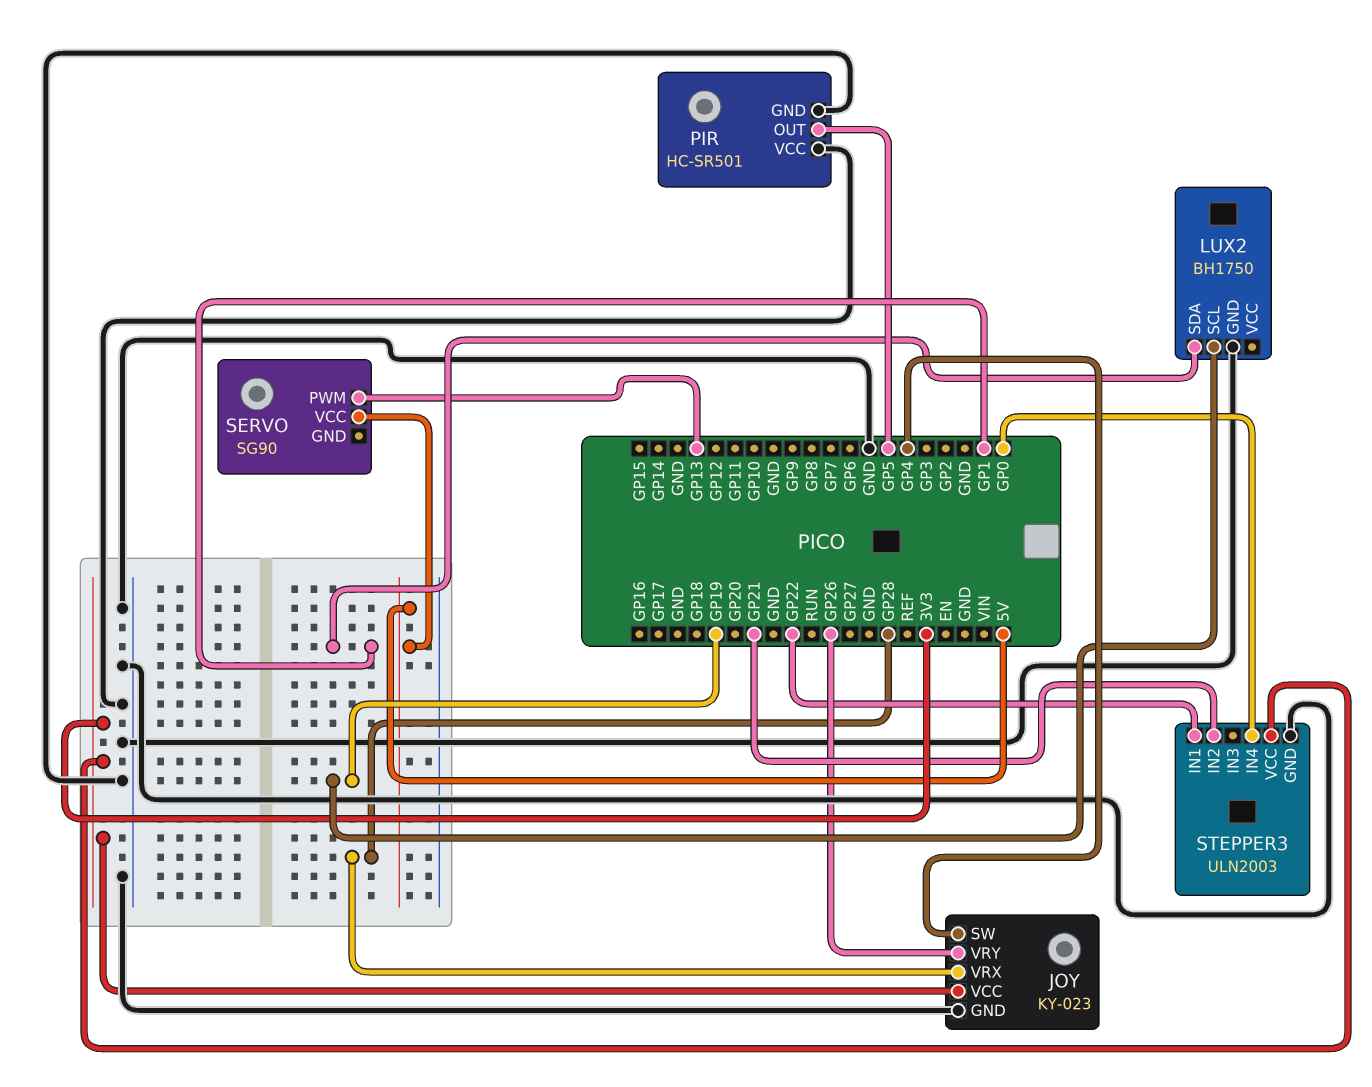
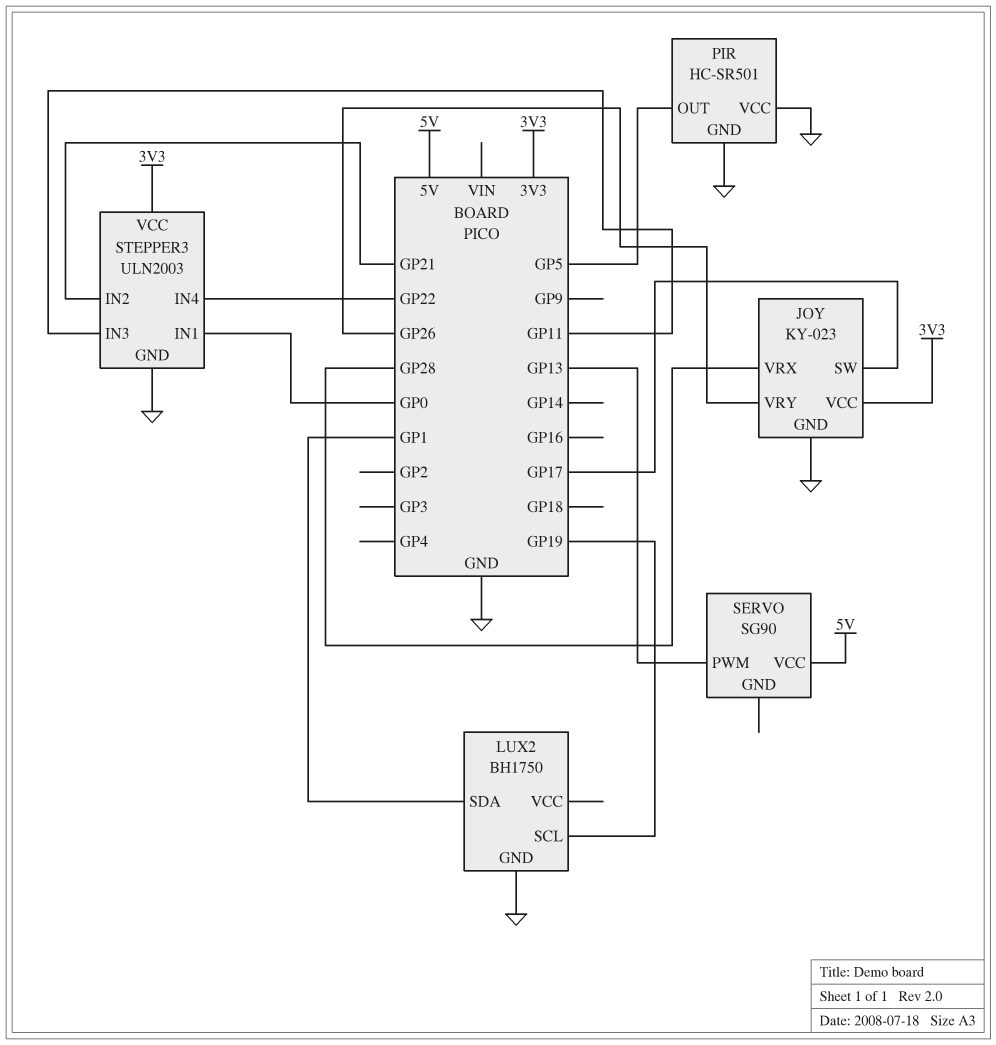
JOY pin SW: GP4 -> GP17
STEPPER3 pin IN1: GP22 -> GP0
STEPPER3 pin IN3: none -> GP11
STEPPER3 pin IN4: GP0 -> GP22

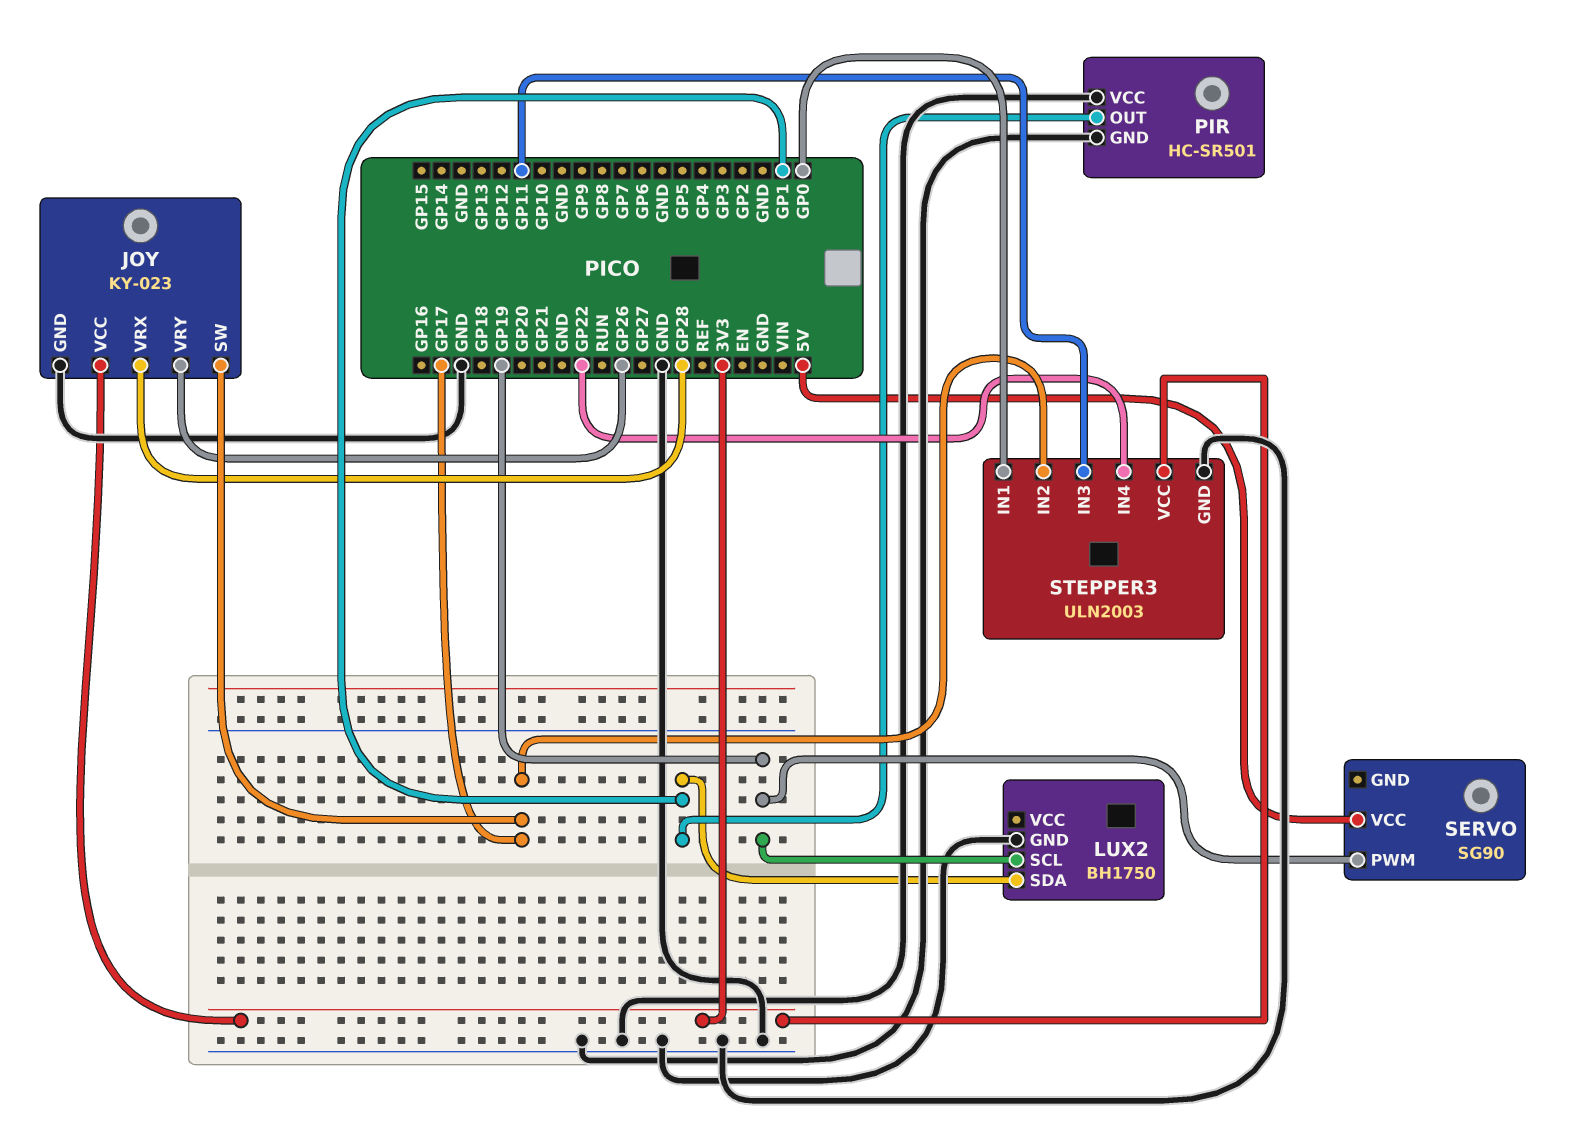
PIR pin OUT: GP5 -> GP1
SERVO pin PWM: GP13 -> GP19
STEPPER3 pin IN2: GP21 -> GP17

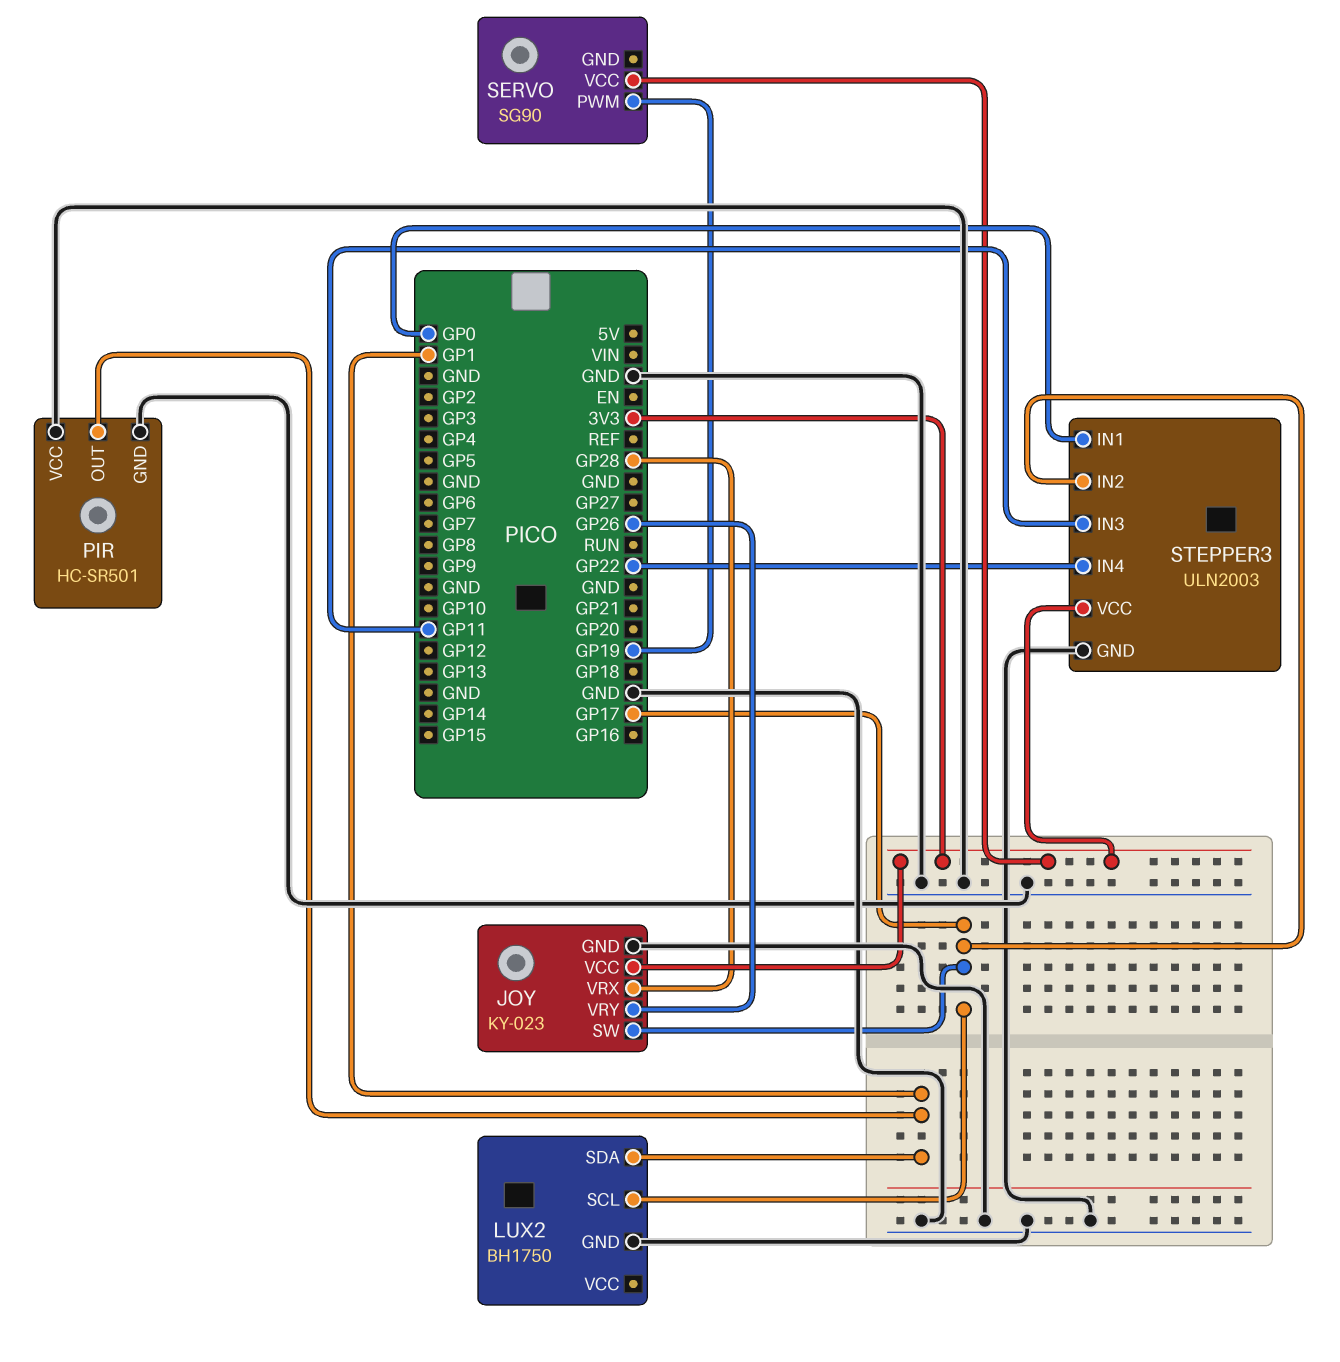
LUX2 pin SCL: GP19 -> GP17
SERVO pin VCC: 5V -> 3V3

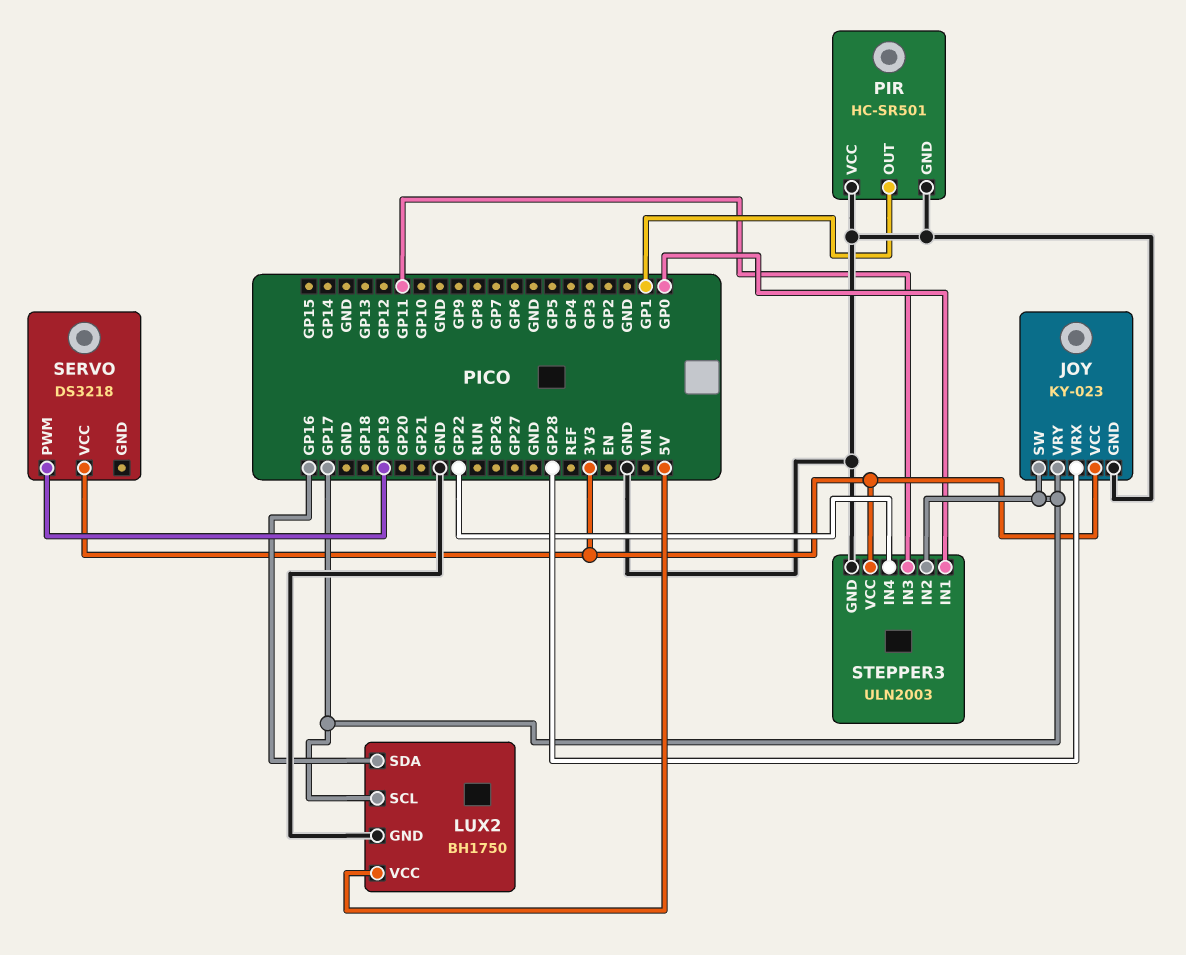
JOY pin VRY: GP26 -> GP17
LUX2 pin SDA: GP1 -> GP16
LUX2 pin VCC: none -> 5V
SERVO: SG90 -> DS3218

